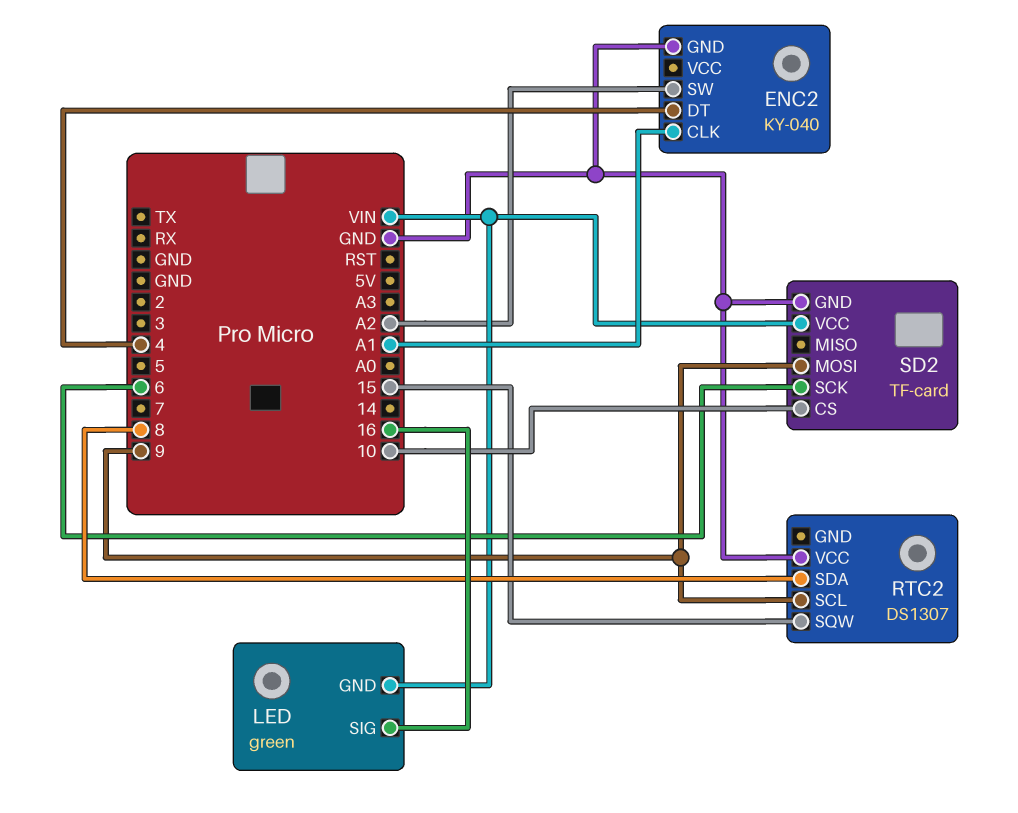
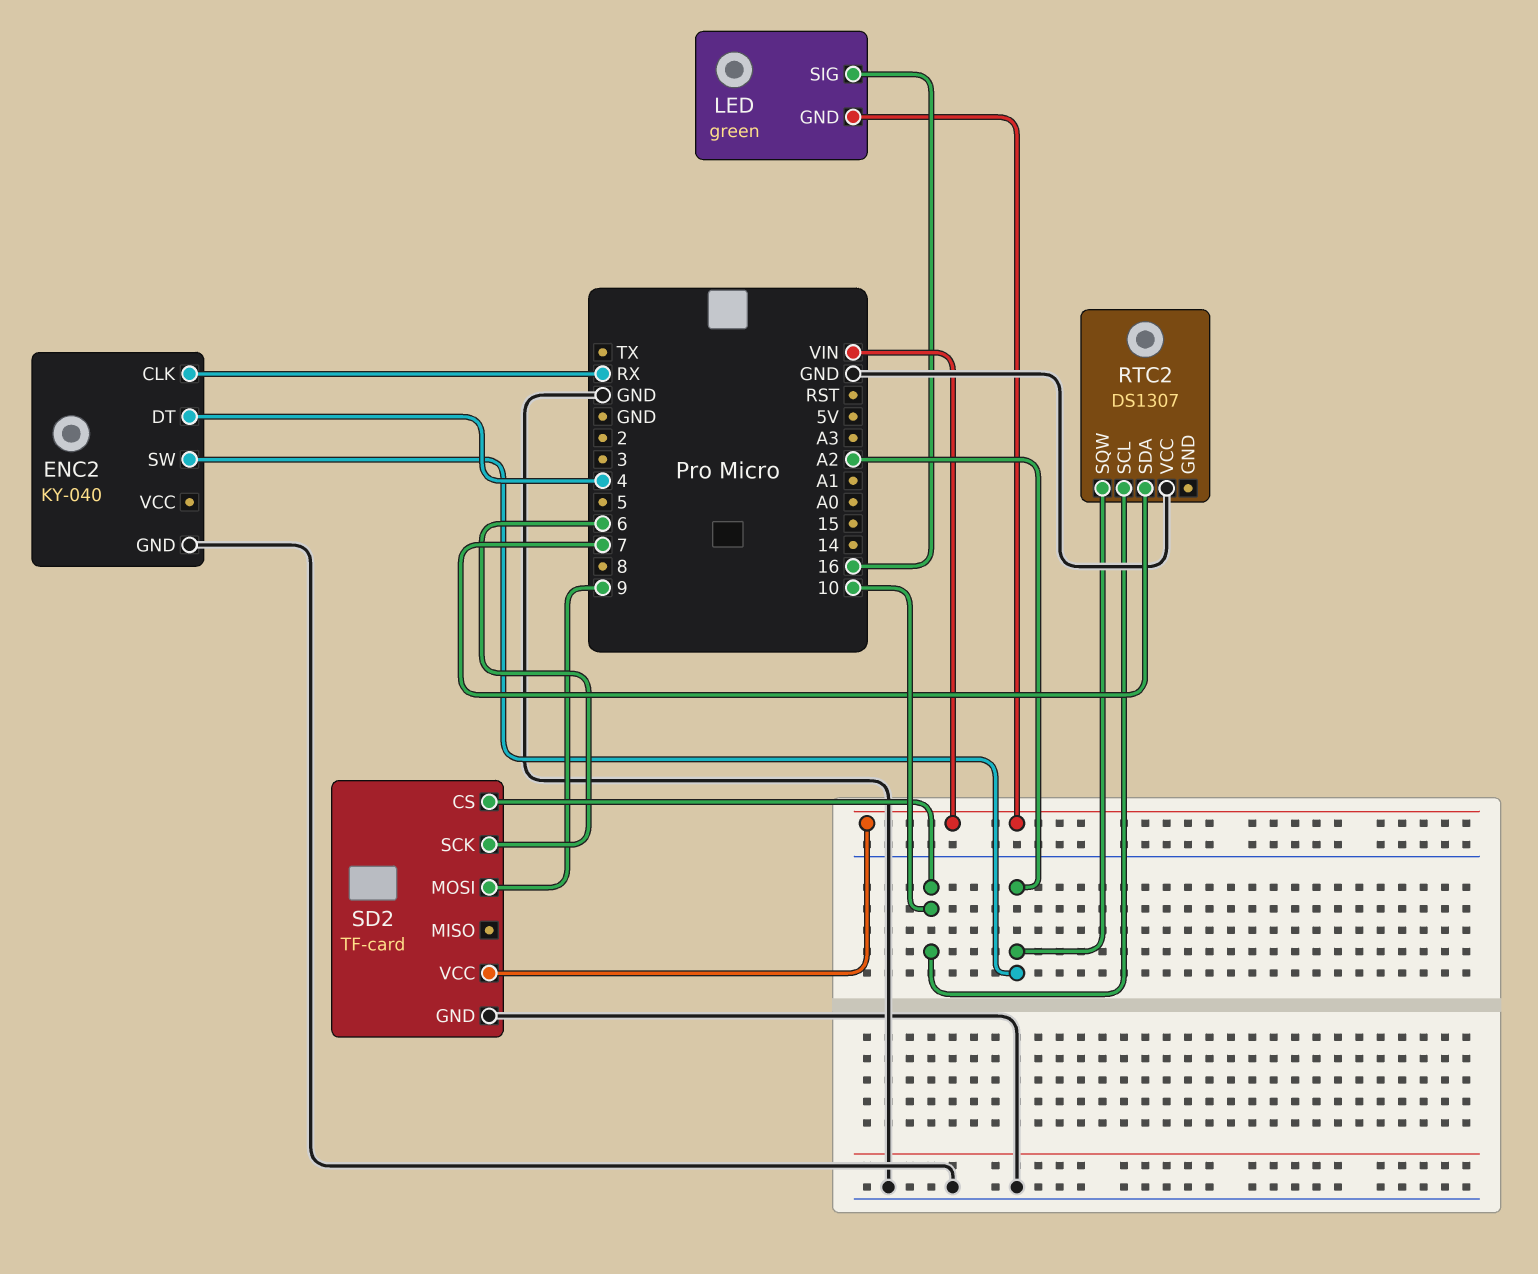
ENC2 pin CLK: A1 -> RX
RTC2 pin SCL: 9 -> 10
RTC2 pin SDA: 8 -> 7
RTC2 pin SQW: 15 -> A2

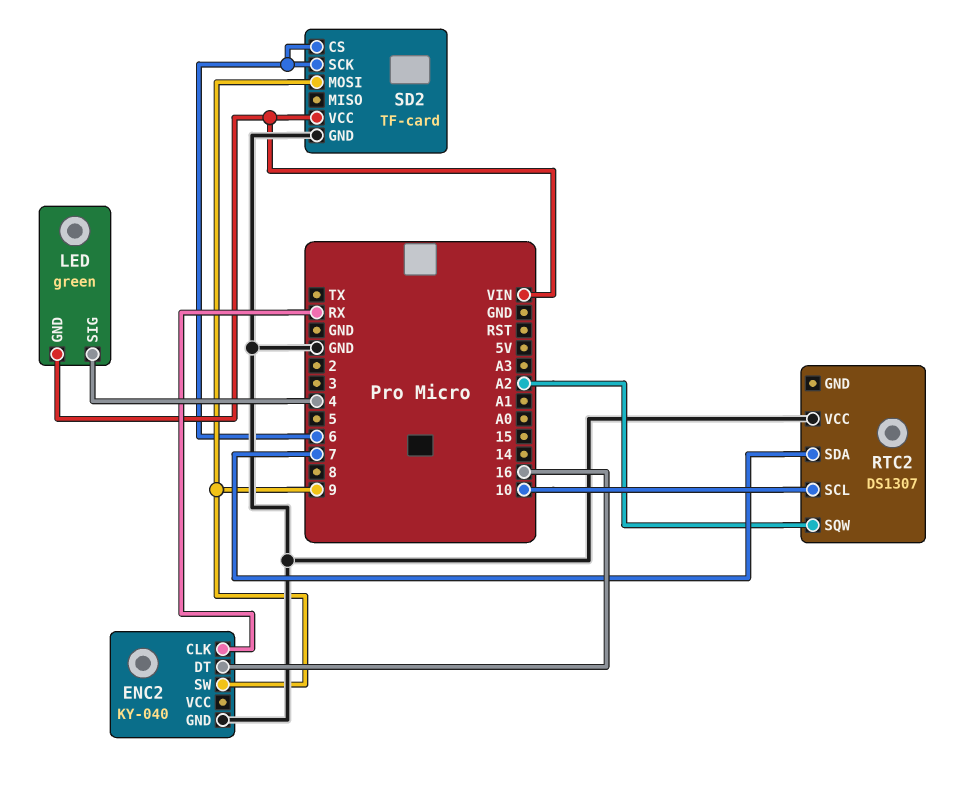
ENC2 pin DT: 4 -> 16
ENC2 pin SW: A2 -> 9
LED pin SIG: 16 -> 4
SD2 pin CS: 10 -> 6

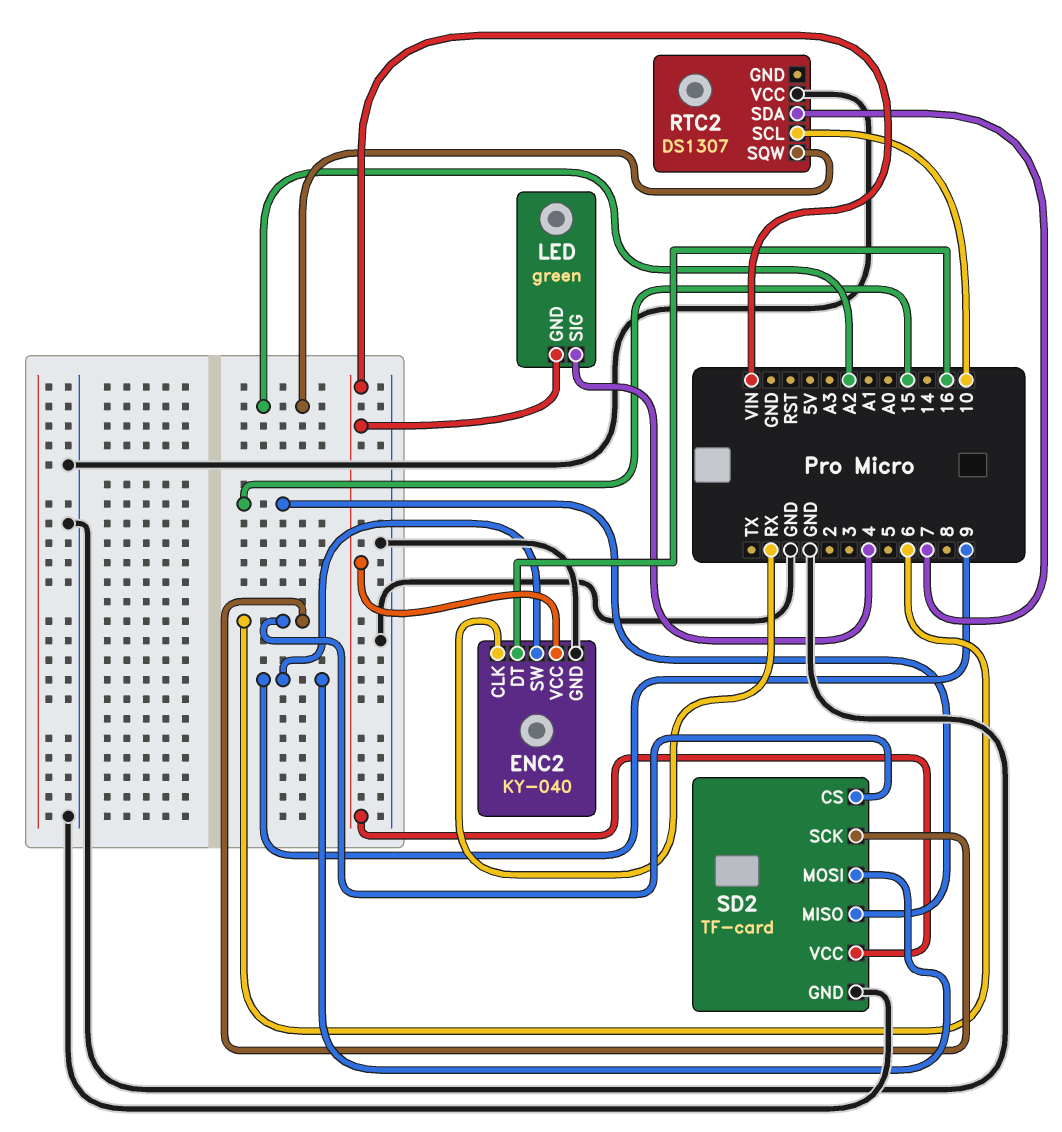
ENC2 pin VCC: none -> VIN
SD2 pin MISO: none -> 15

